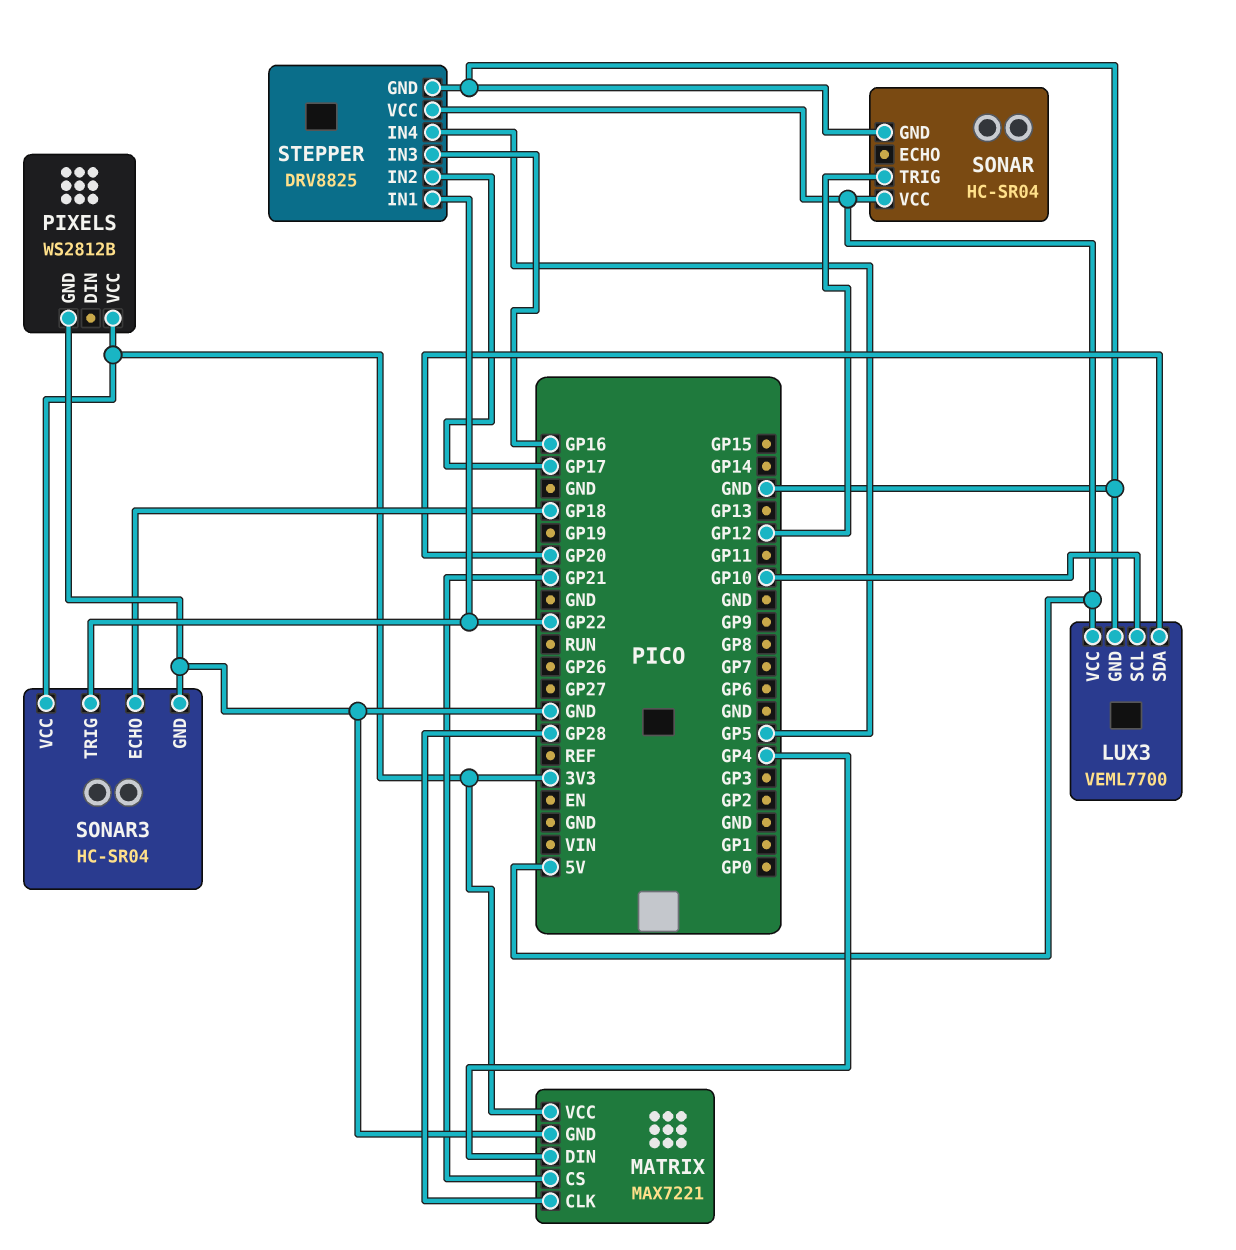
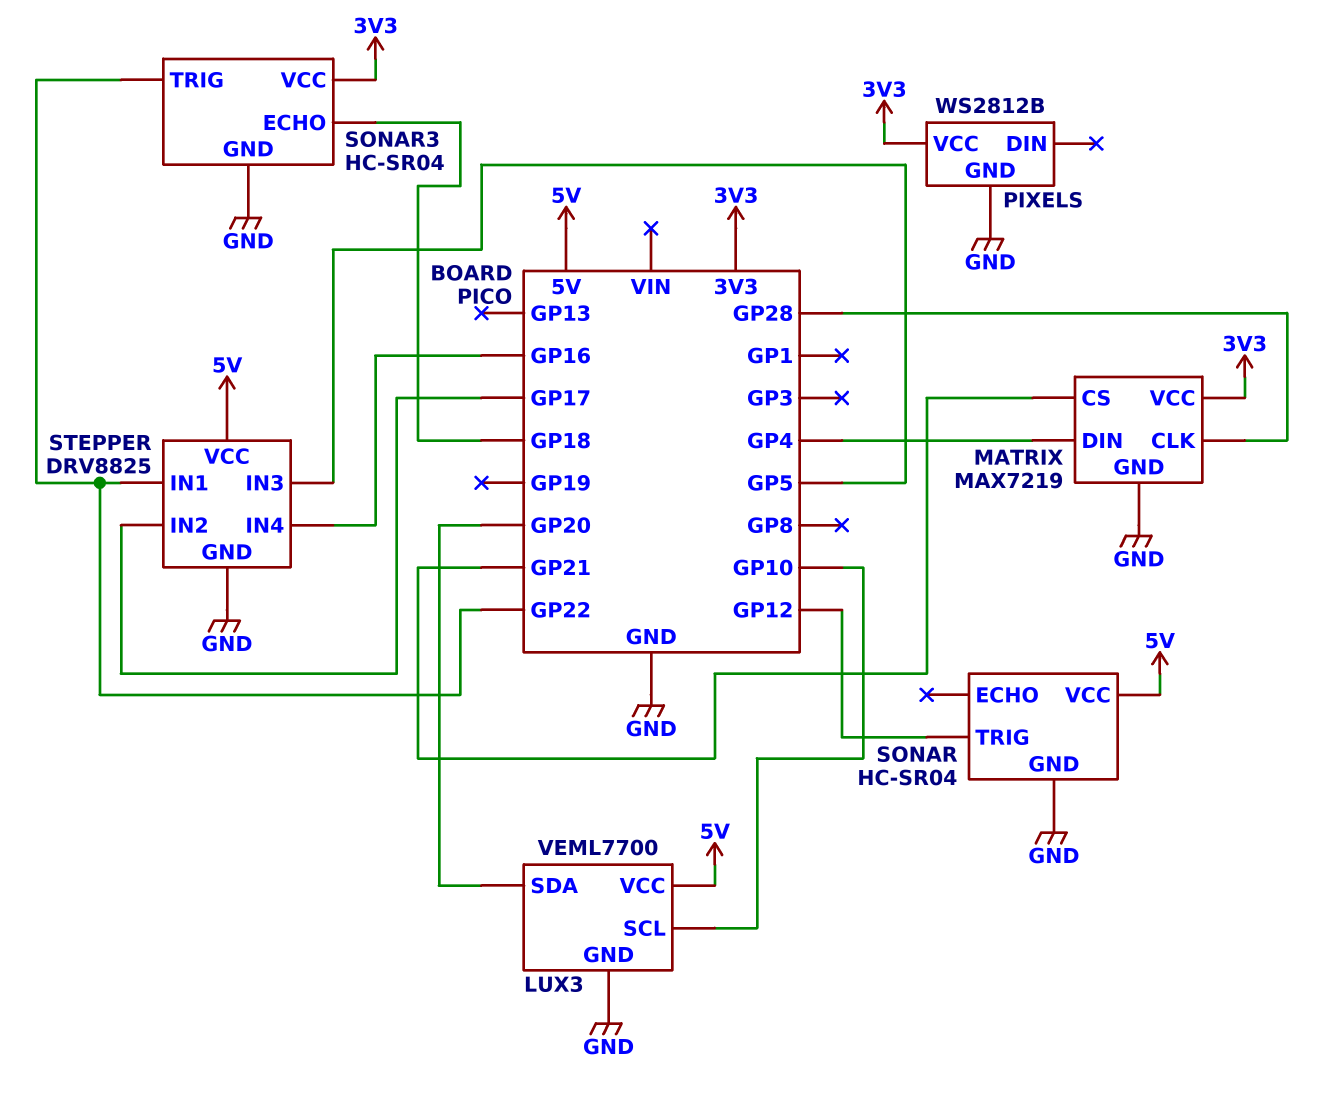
MATRIX: MAX7221 -> MAX7219
STEPPER pin IN3: GP16 -> GP5
STEPPER pin IN4: GP5 -> GP16

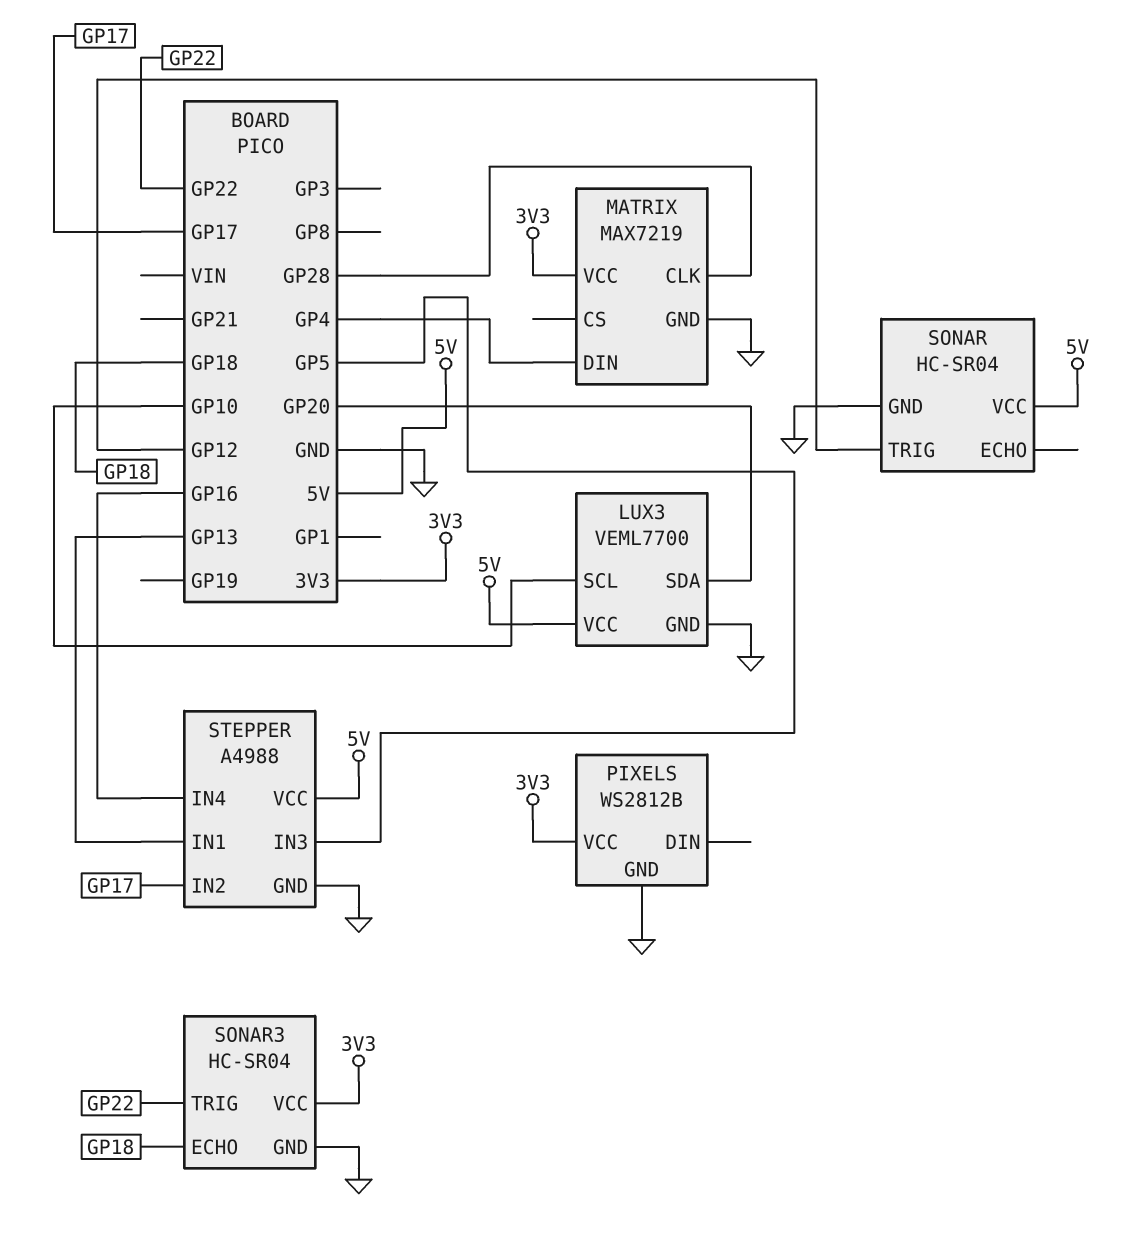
MATRIX pin CS: GP21 -> none
STEPPER: DRV8825 -> A4988
STEPPER pin IN1: GP22 -> GP13

